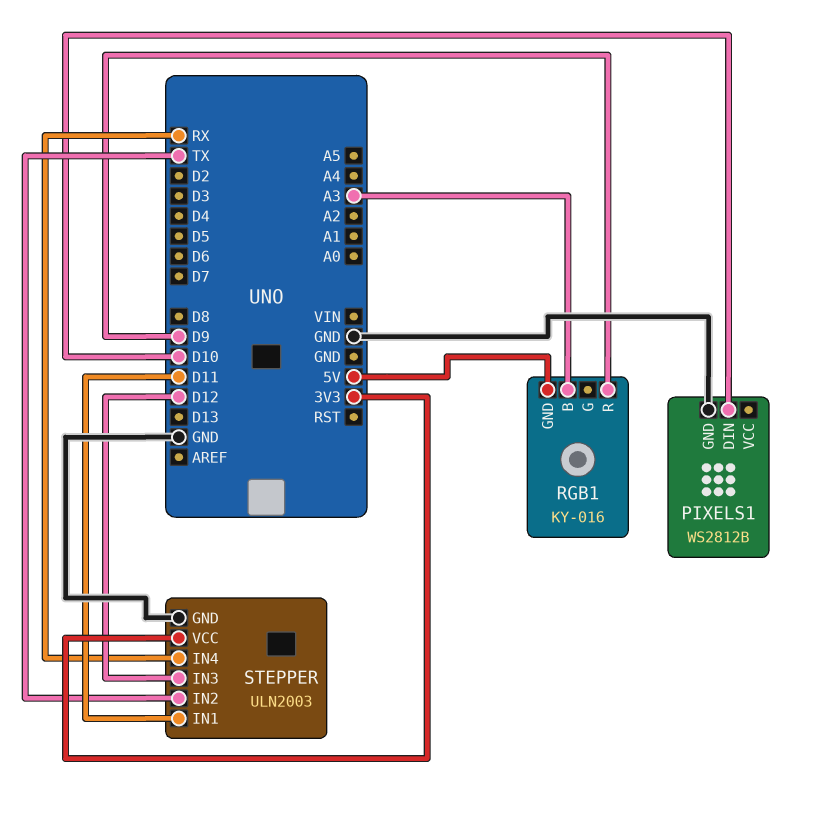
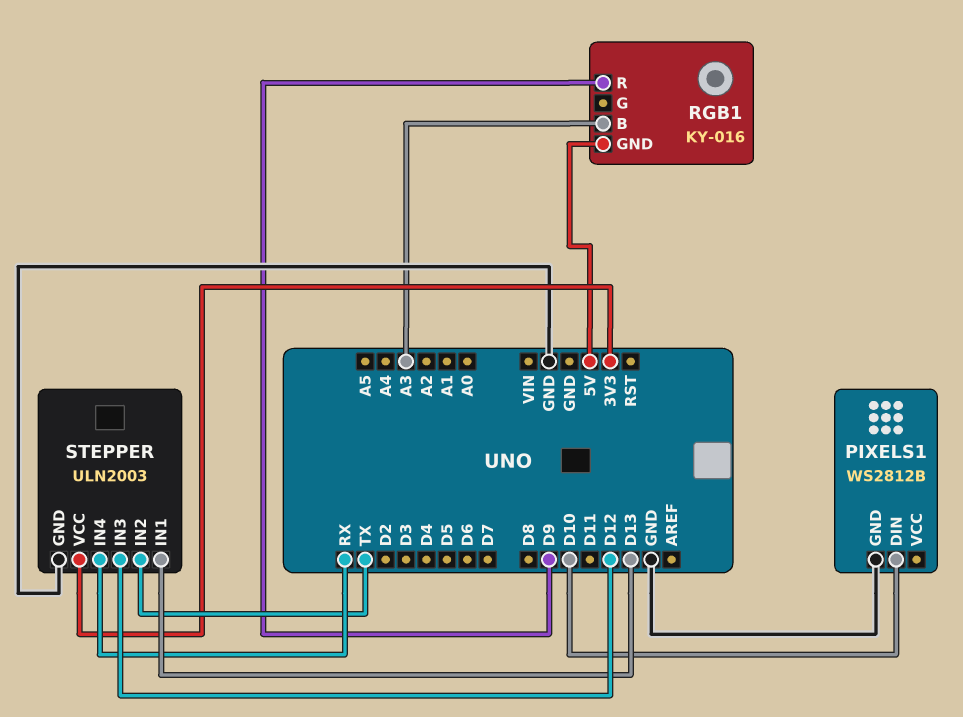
STEPPER pin IN1: D11 -> D13

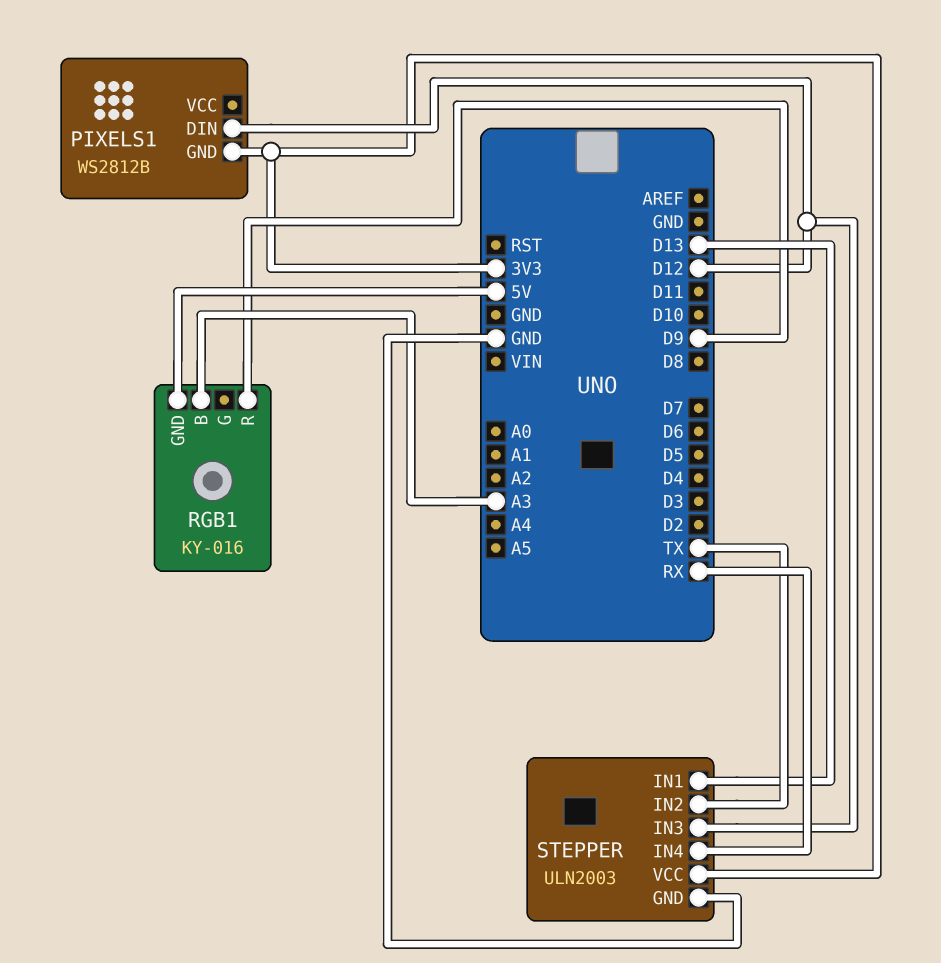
PIXELS1 pin DIN: D10 -> D12
PIXELS1 pin GND: GND -> 3V3

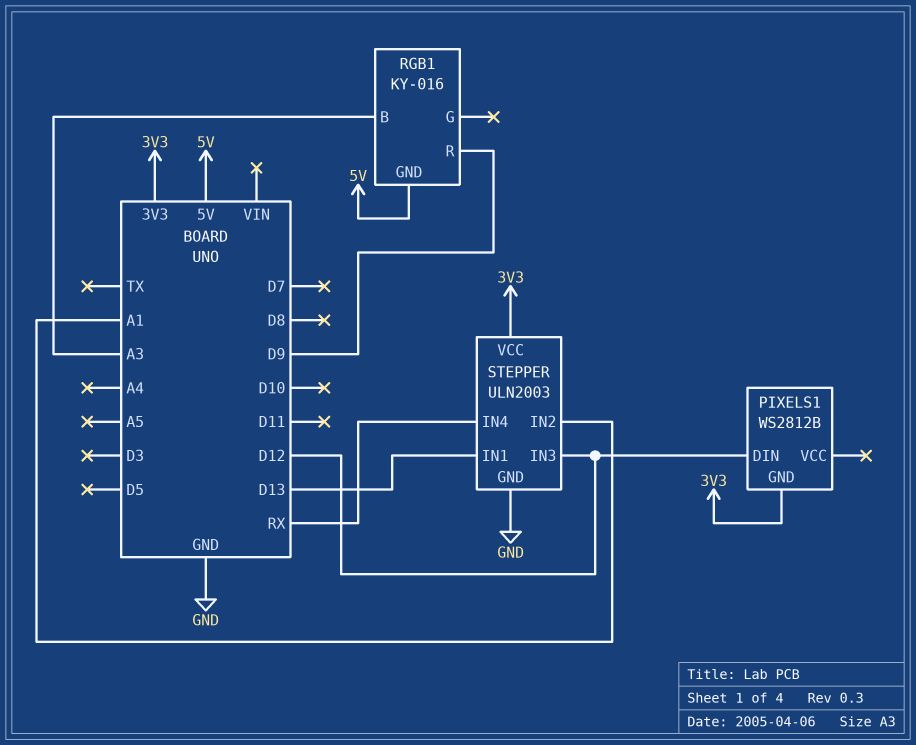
STEPPER pin IN2: TX -> A1

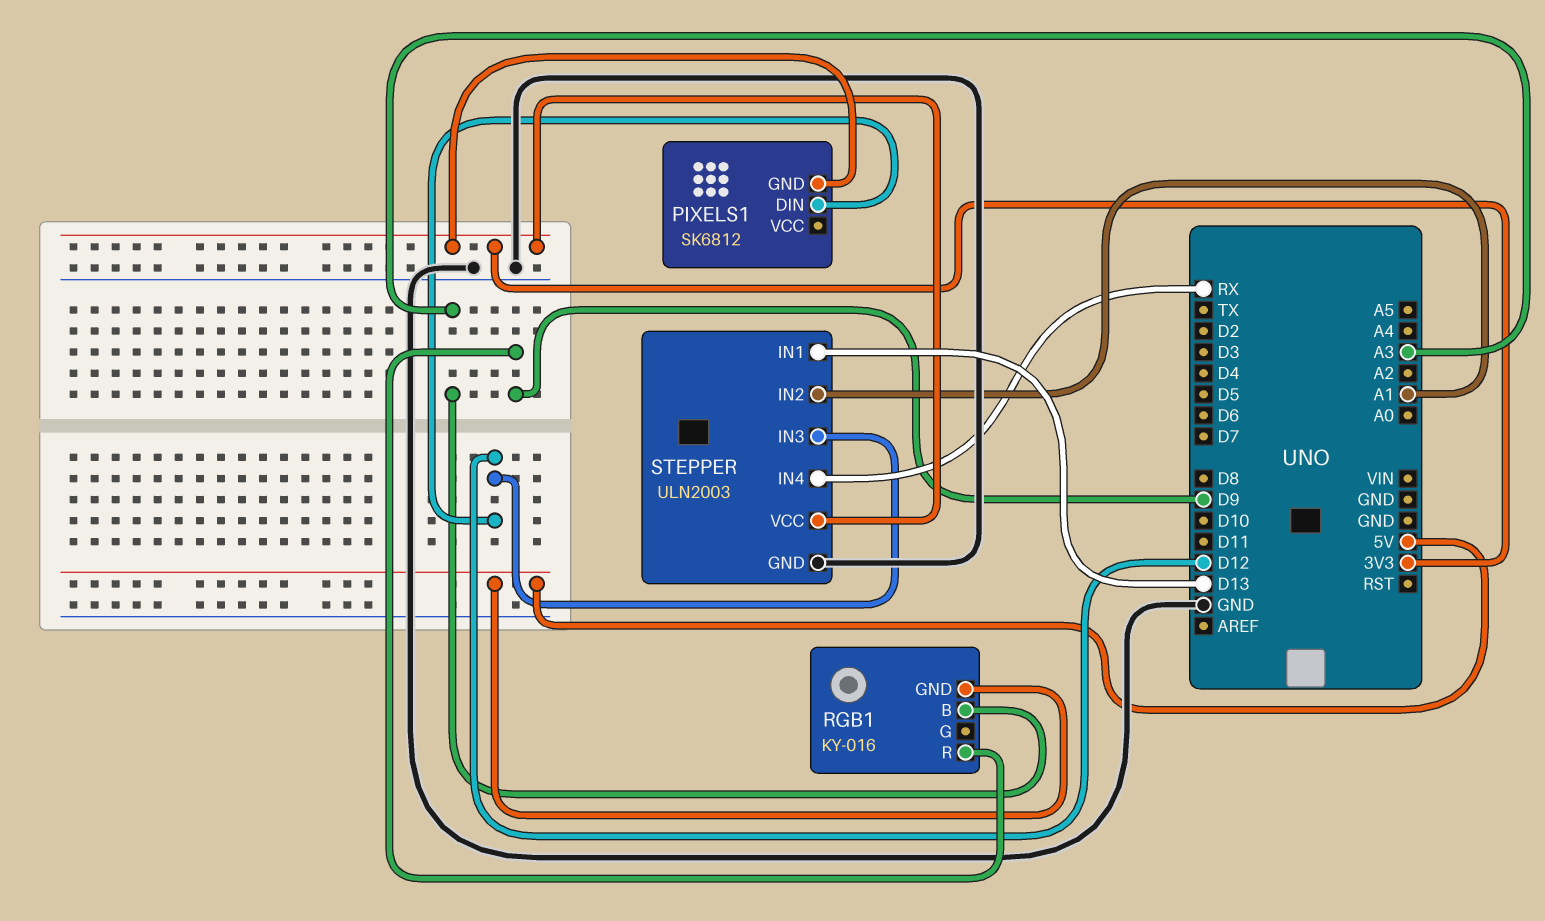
PIXELS1: WS2812B -> SK6812

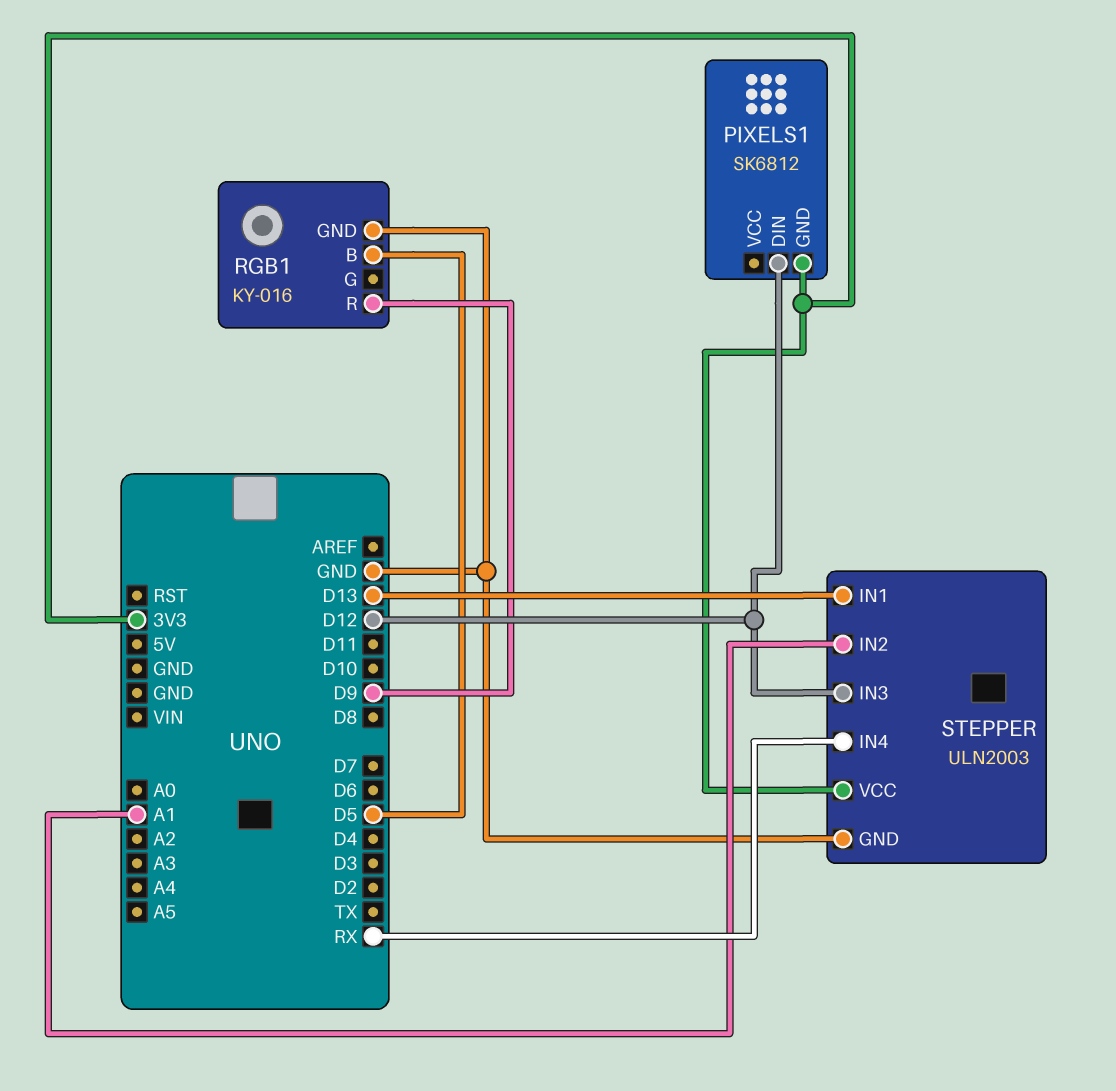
RGB1 pin B: A3 -> D5
RGB1 pin GND: 5V -> GND

